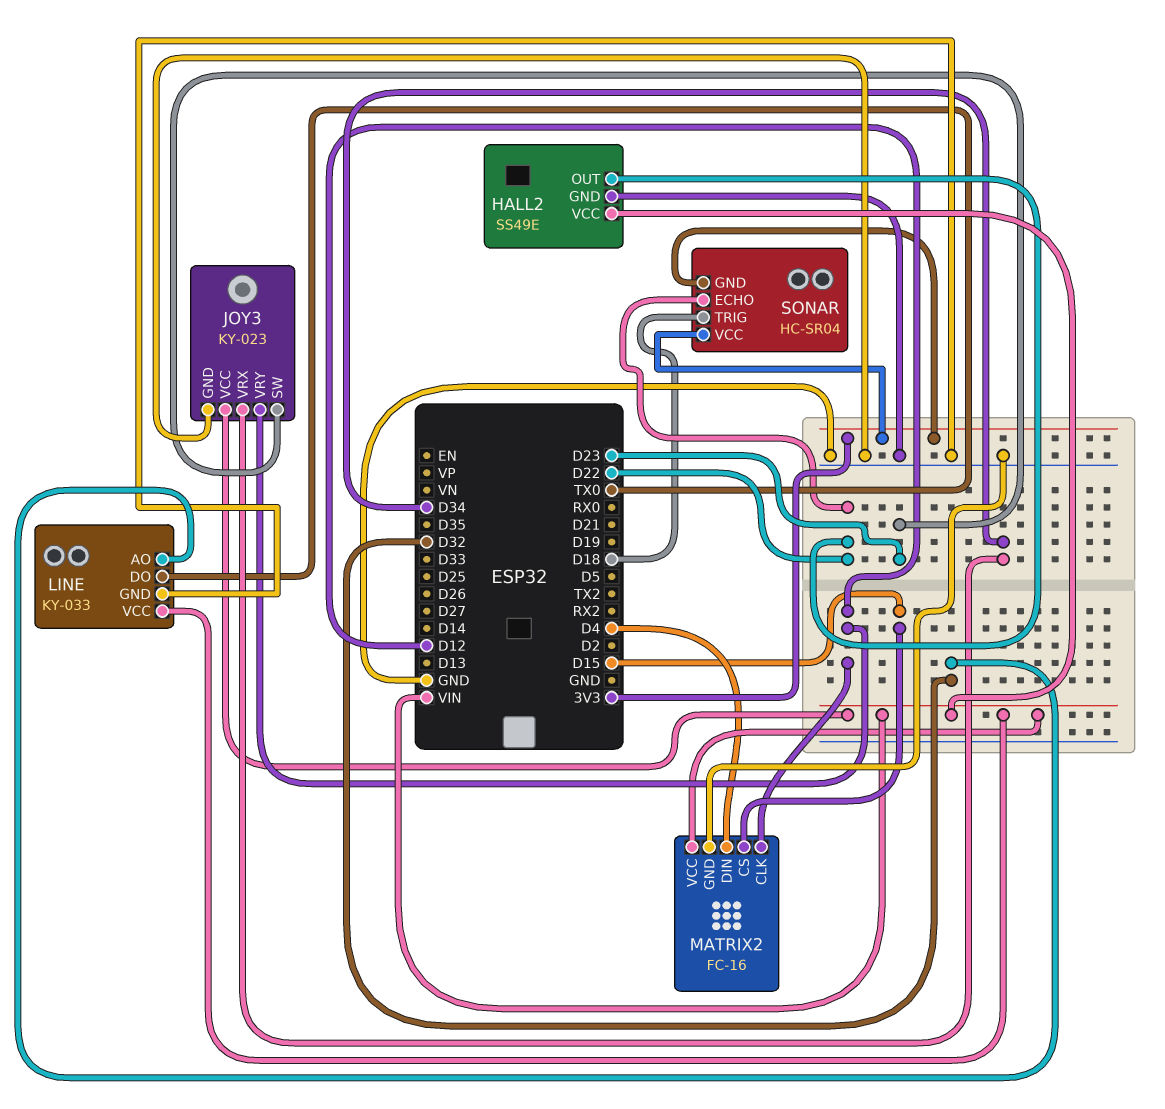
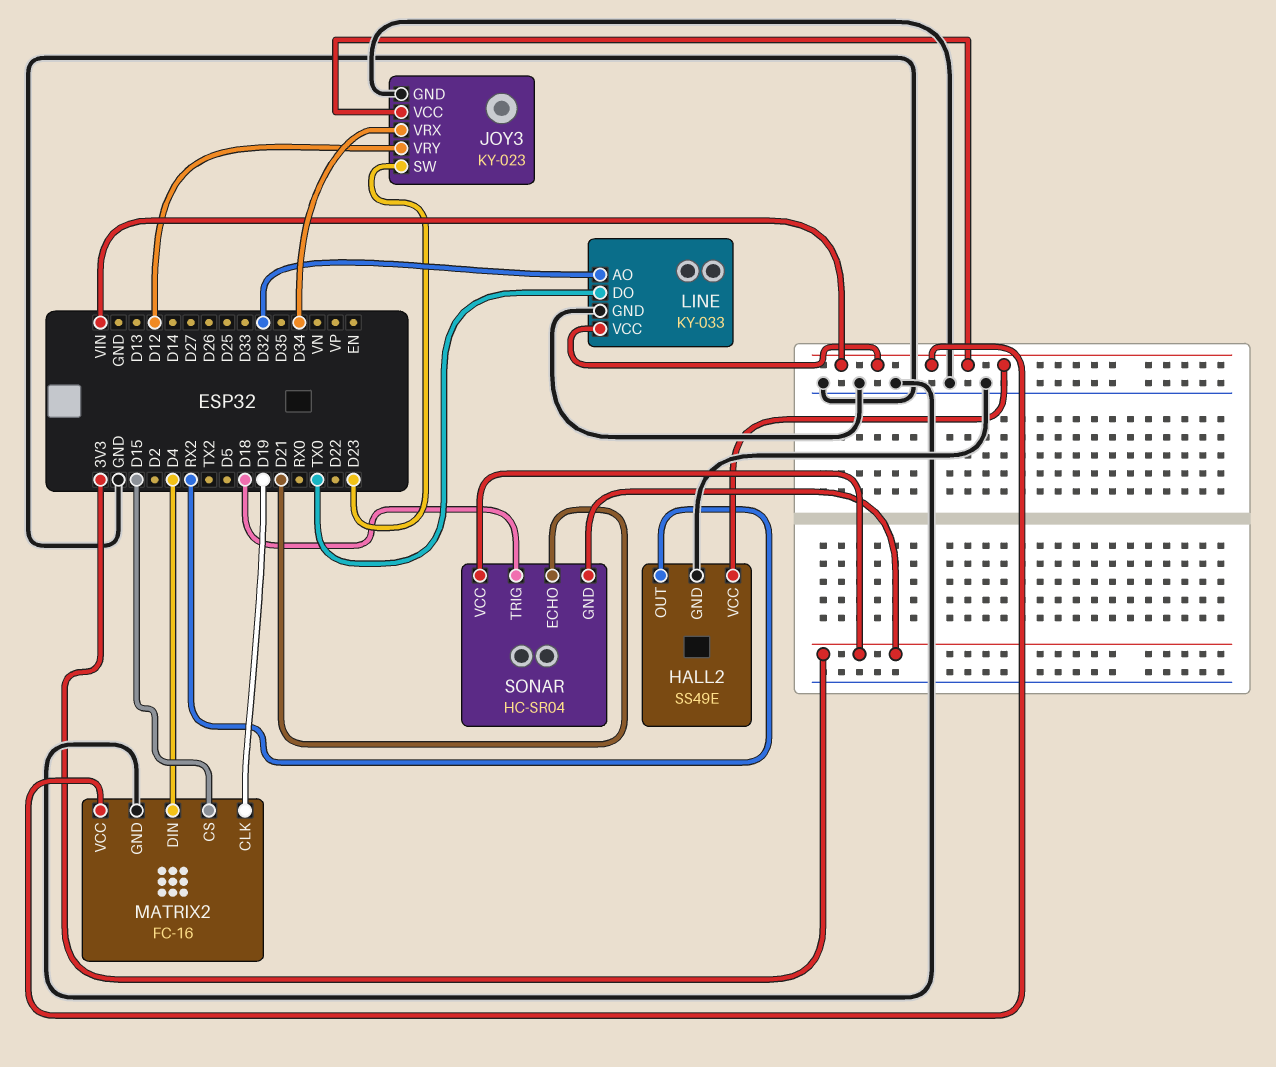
HALL2 pin OUT: D22 -> RX2
MATRIX2 pin CLK: D12 -> D19
SONAR pin ECHO: D22 -> D21

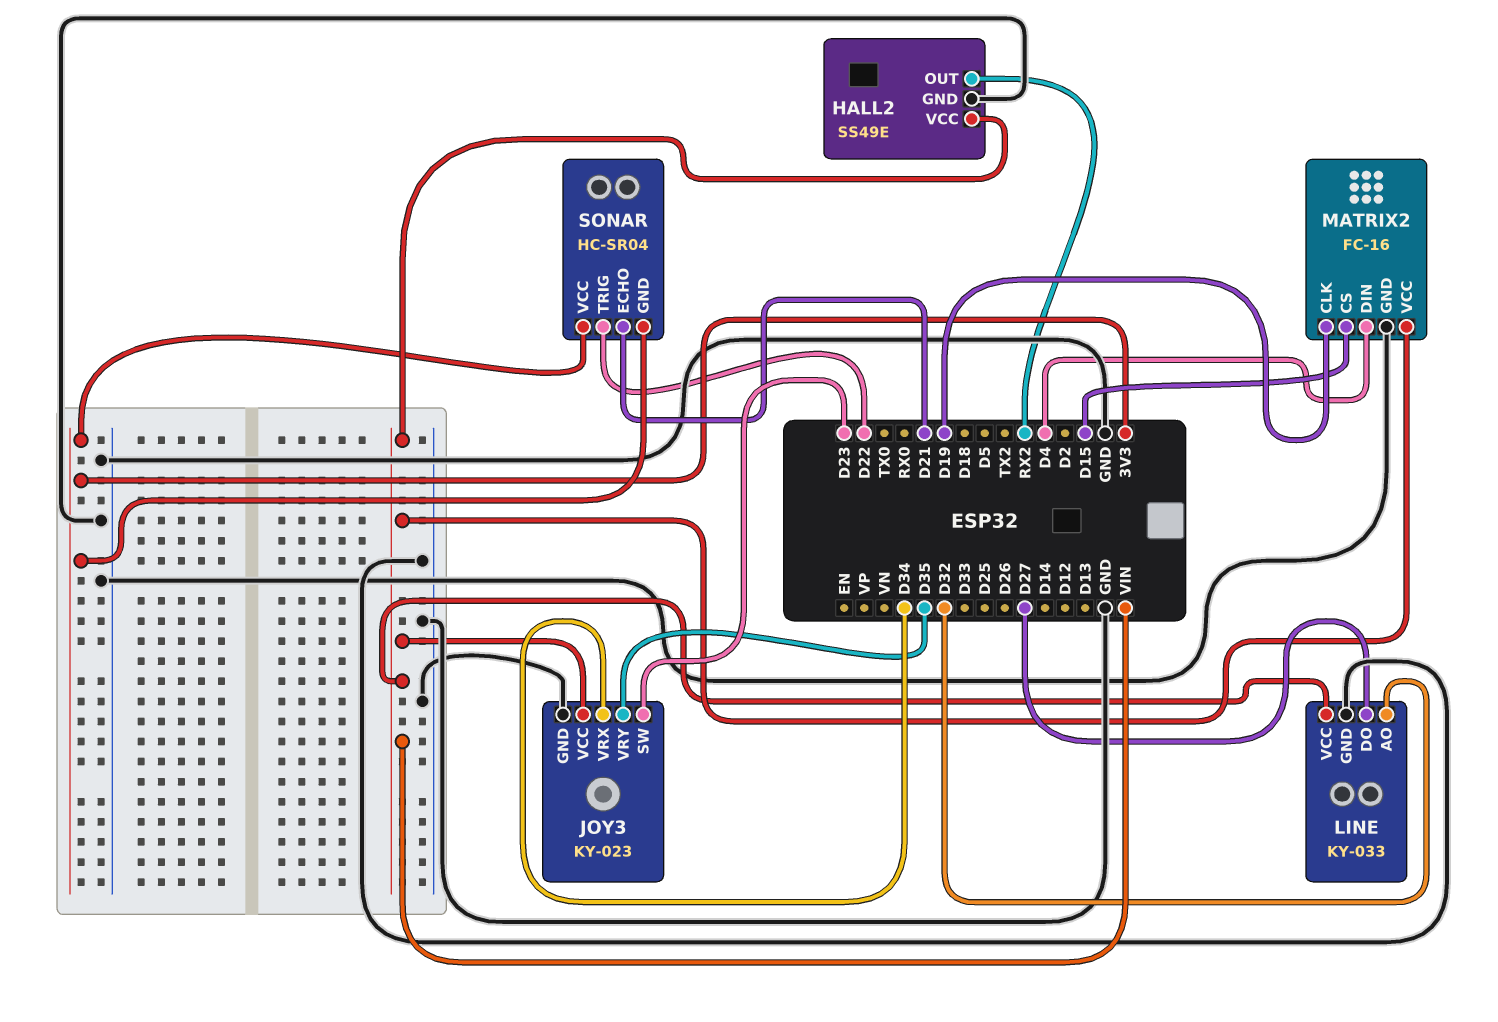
JOY3 pin VRY: D12 -> D35
LINE pin DO: TX0 -> D27
SONAR pin TRIG: D18 -> D22

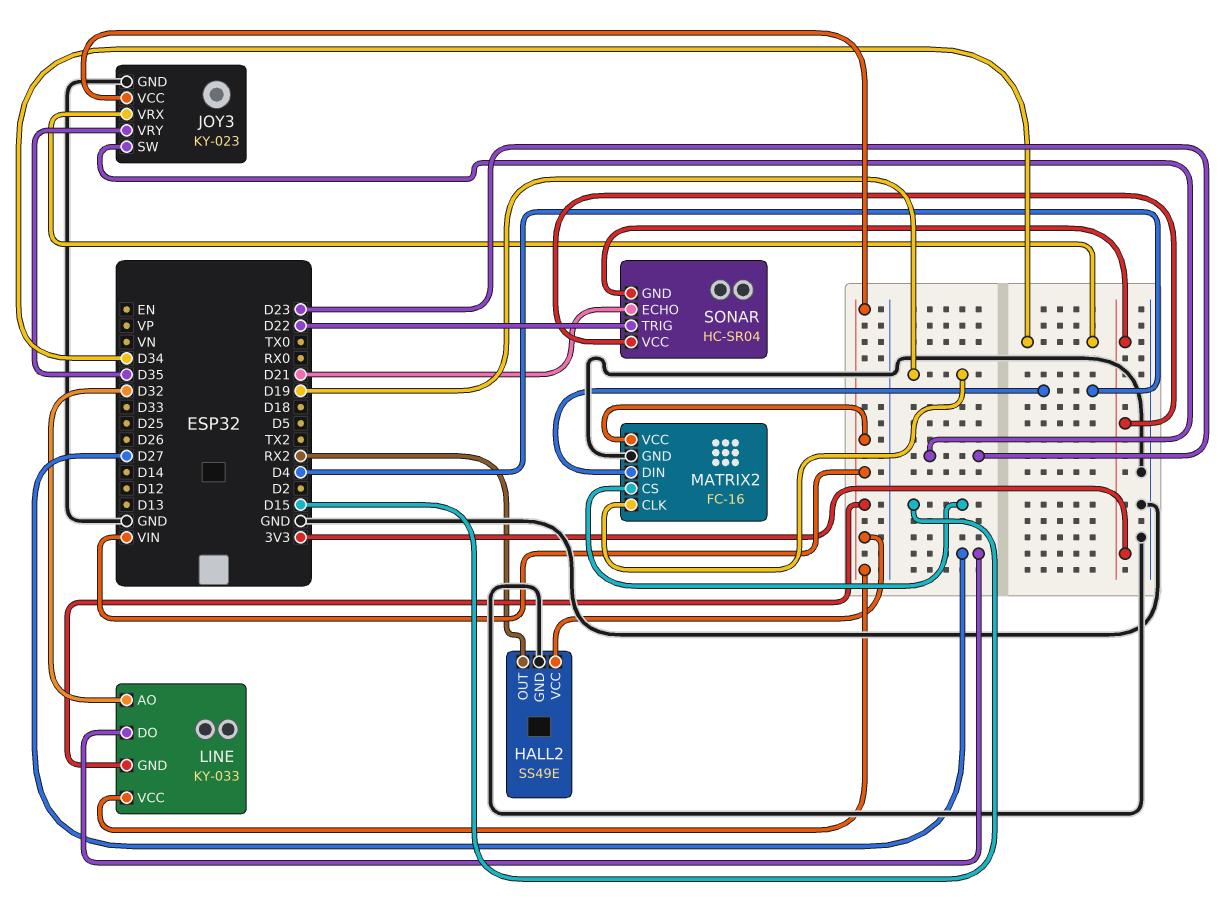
LINE pin GND: GND -> VIN

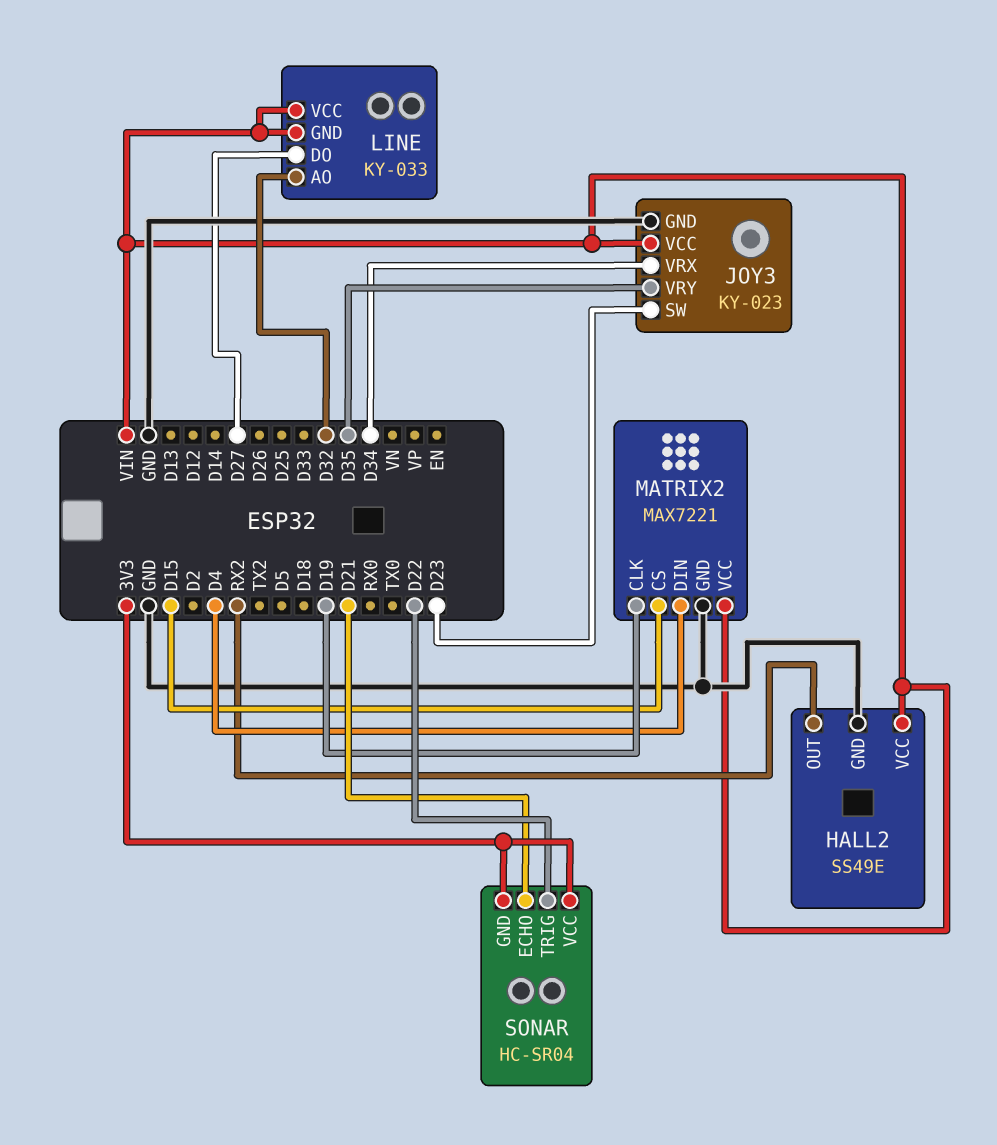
MATRIX2: FC-16 -> MAX7221

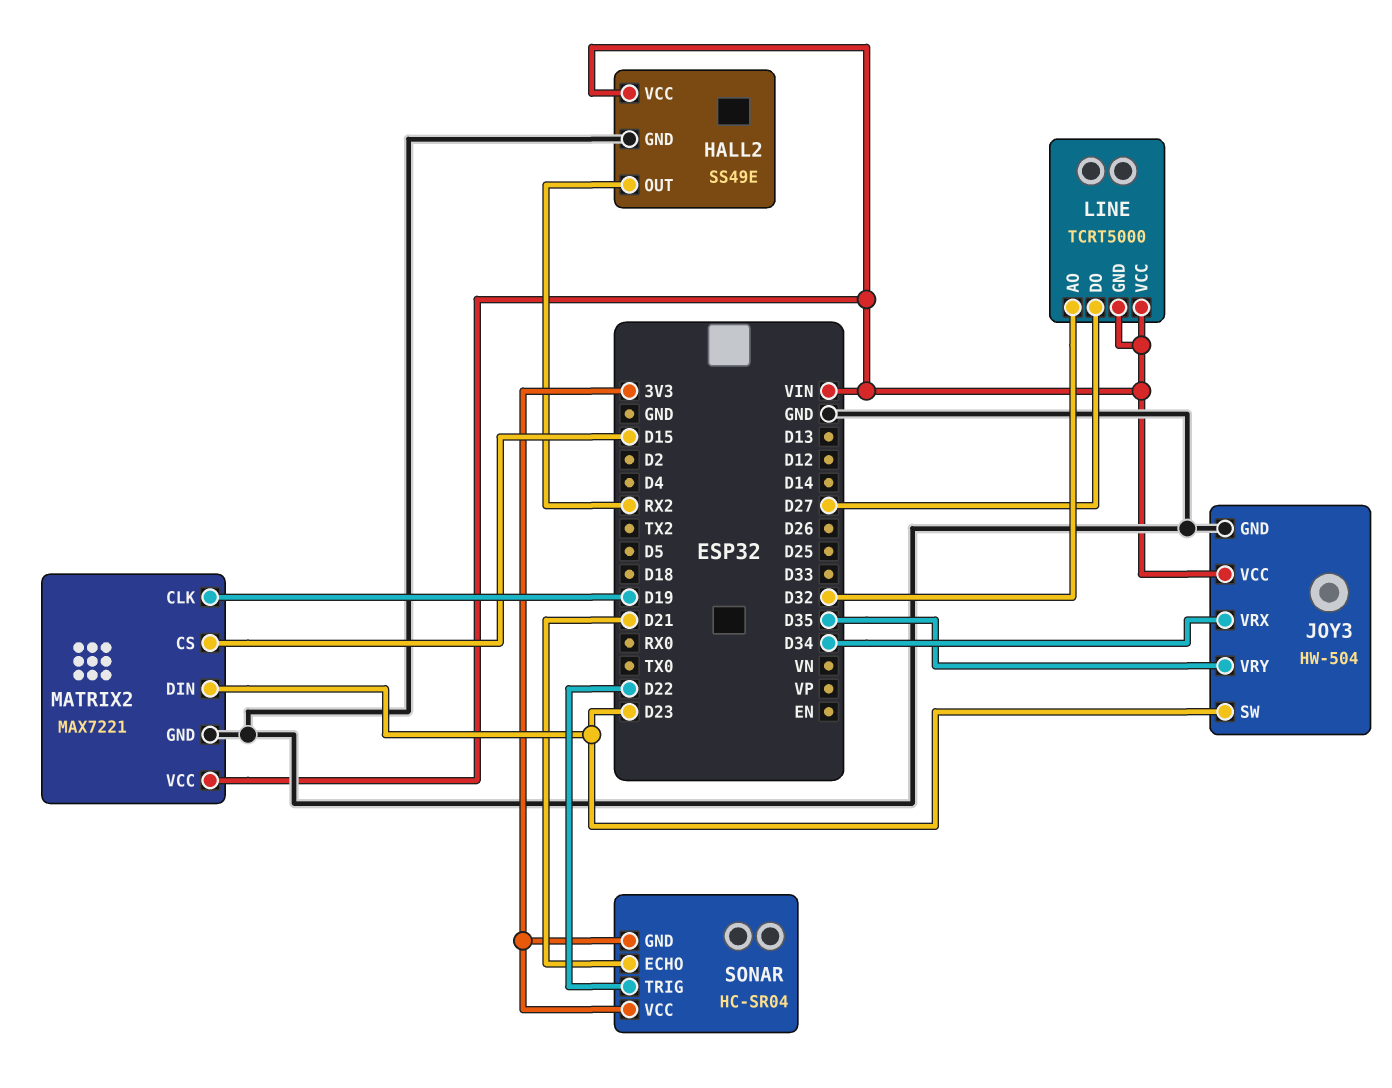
JOY3: KY-023 -> HW-504
LINE: KY-033 -> TCRT5000
MATRIX2 pin DIN: D4 -> D23

